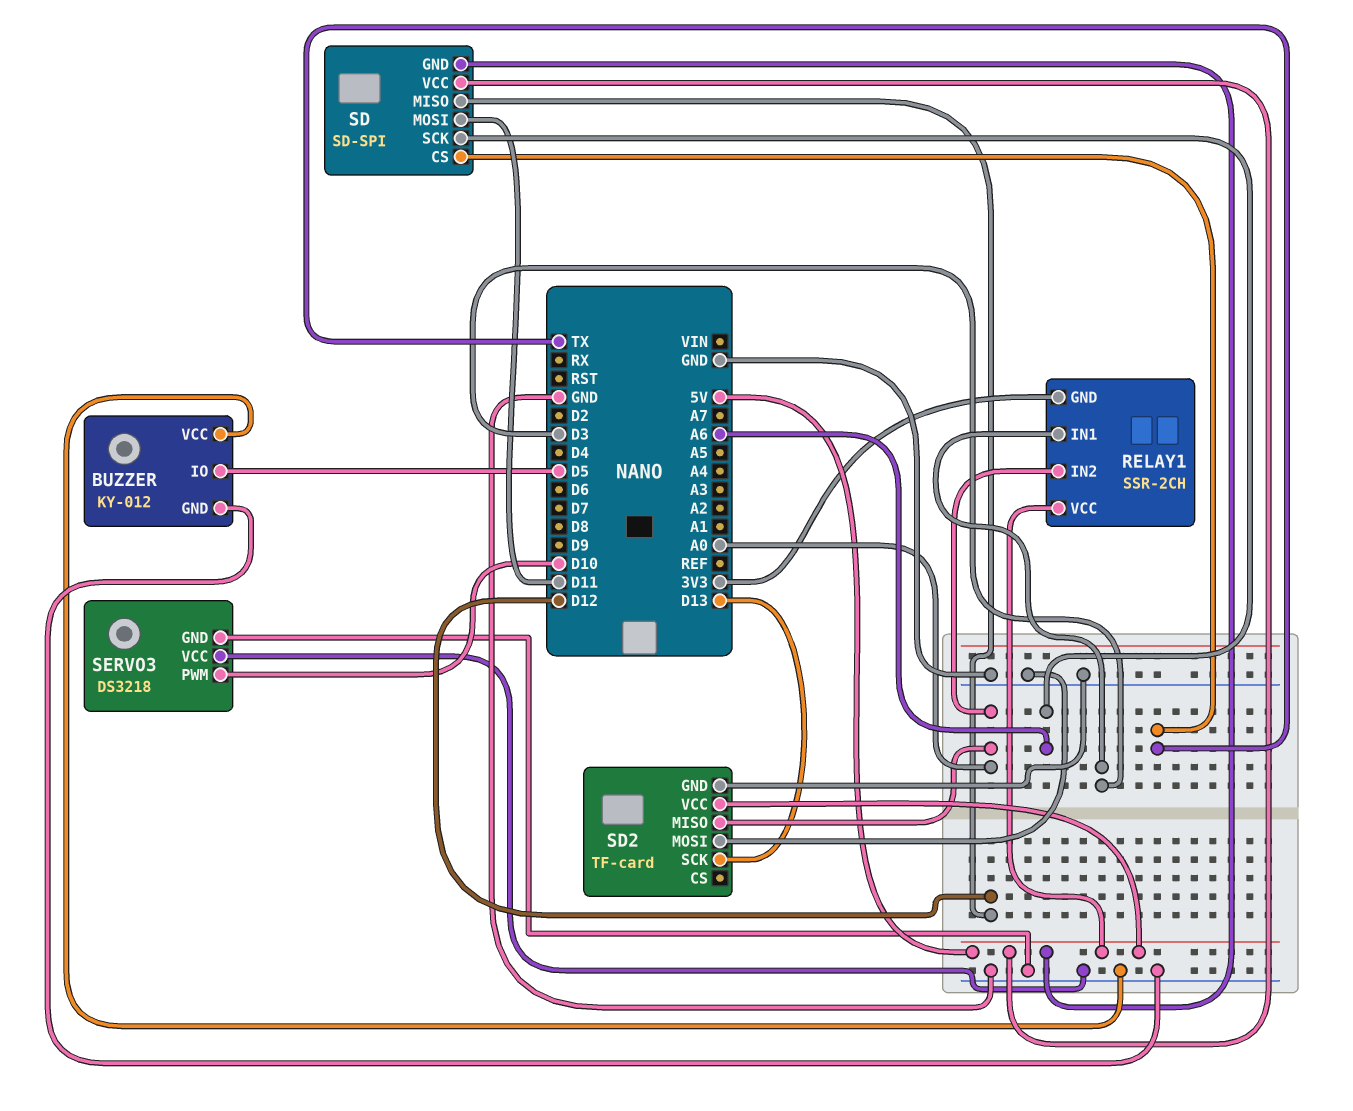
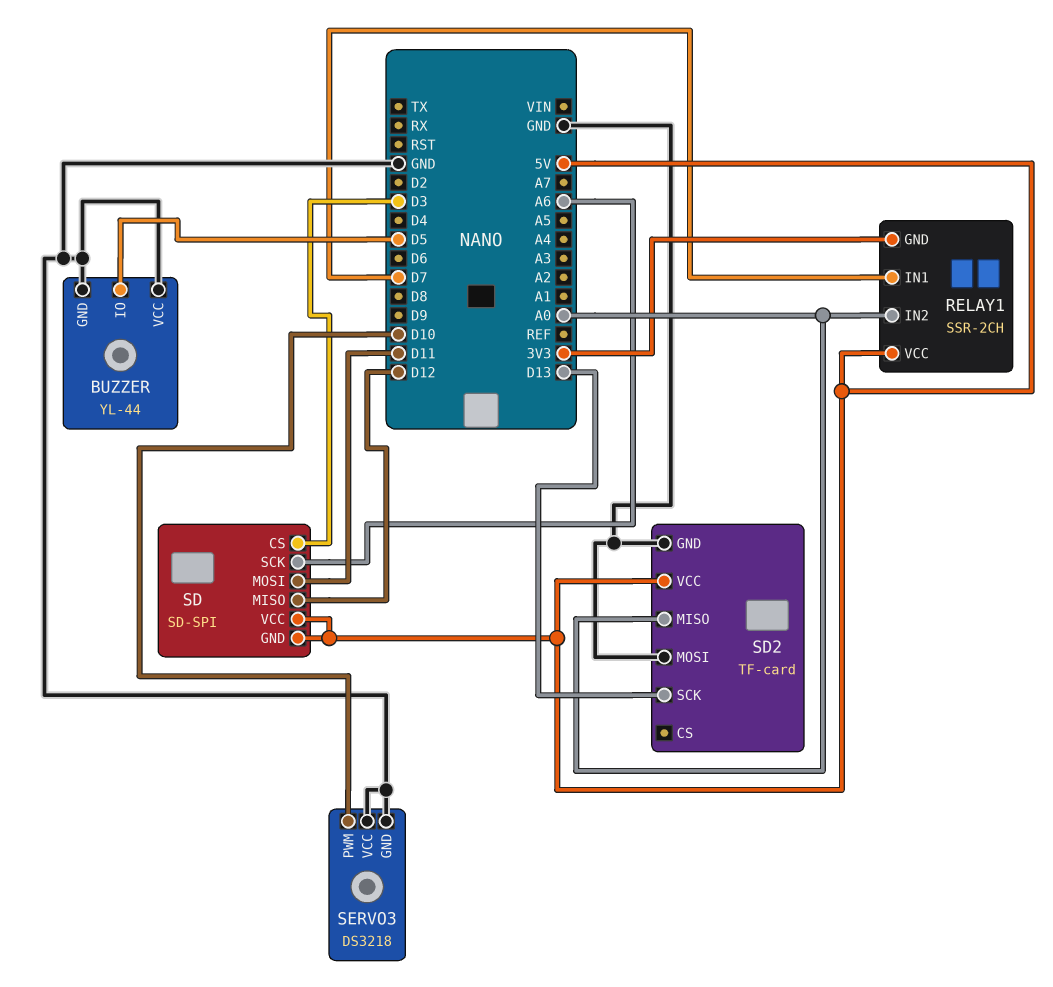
BUZZER: KY-012 -> YL-44
RELAY1 pin IN1: D3 -> D7
SD pin CS: TX -> D3

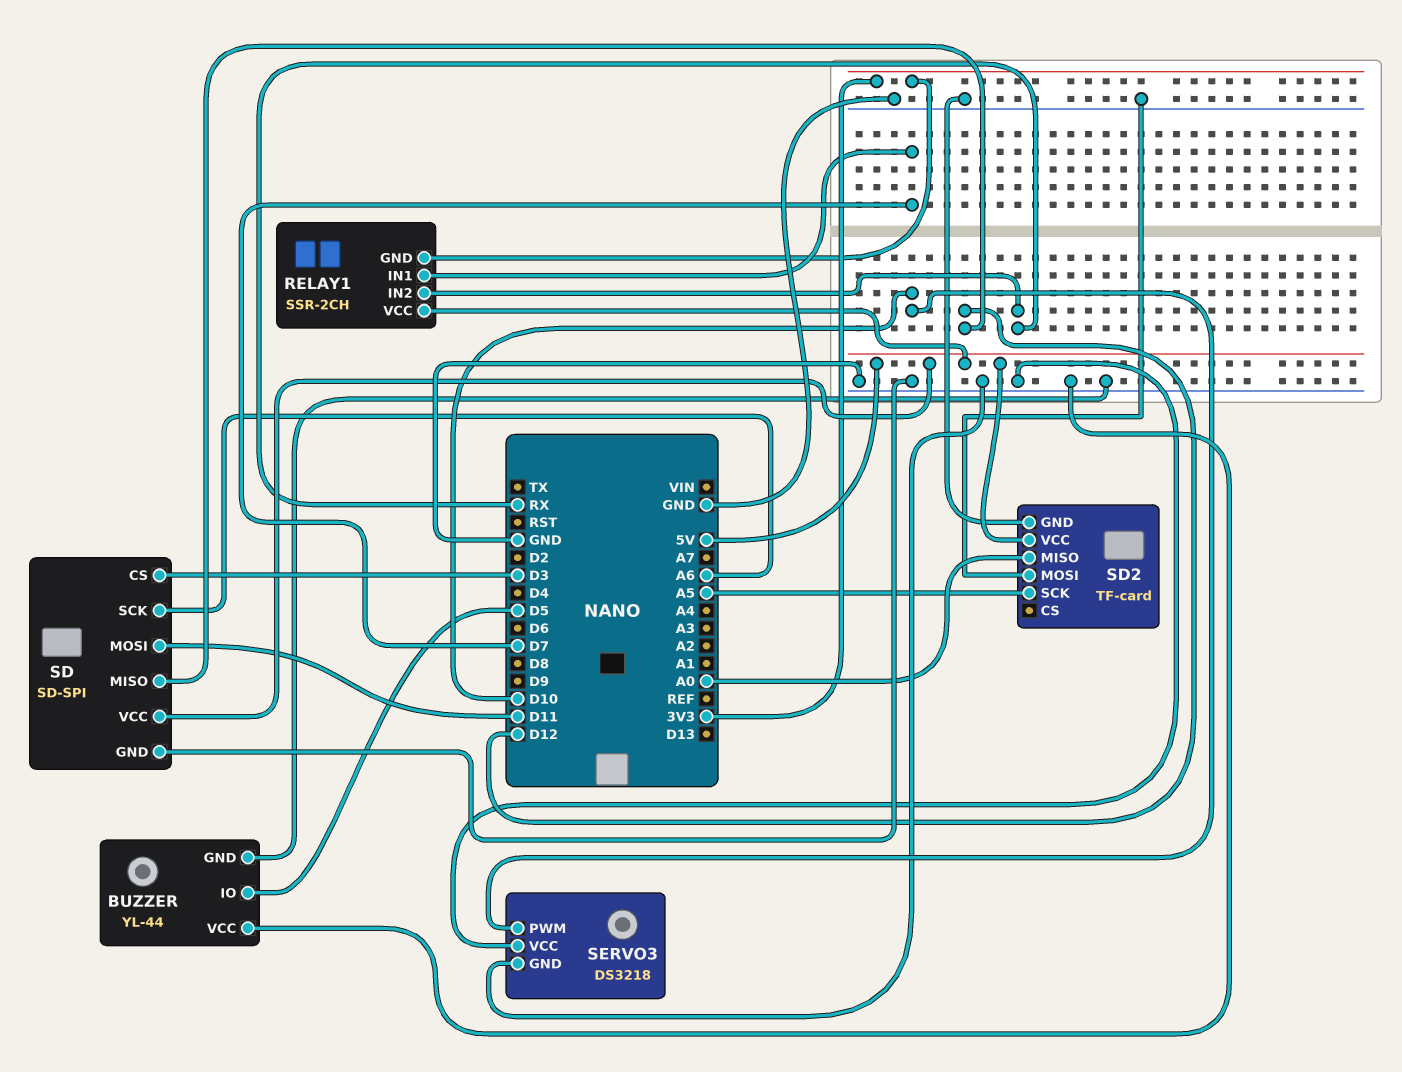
RELAY1 pin IN2: A0 -> RX
SD pin GND: 5V -> GND
SD2 pin SCK: D13 -> A5

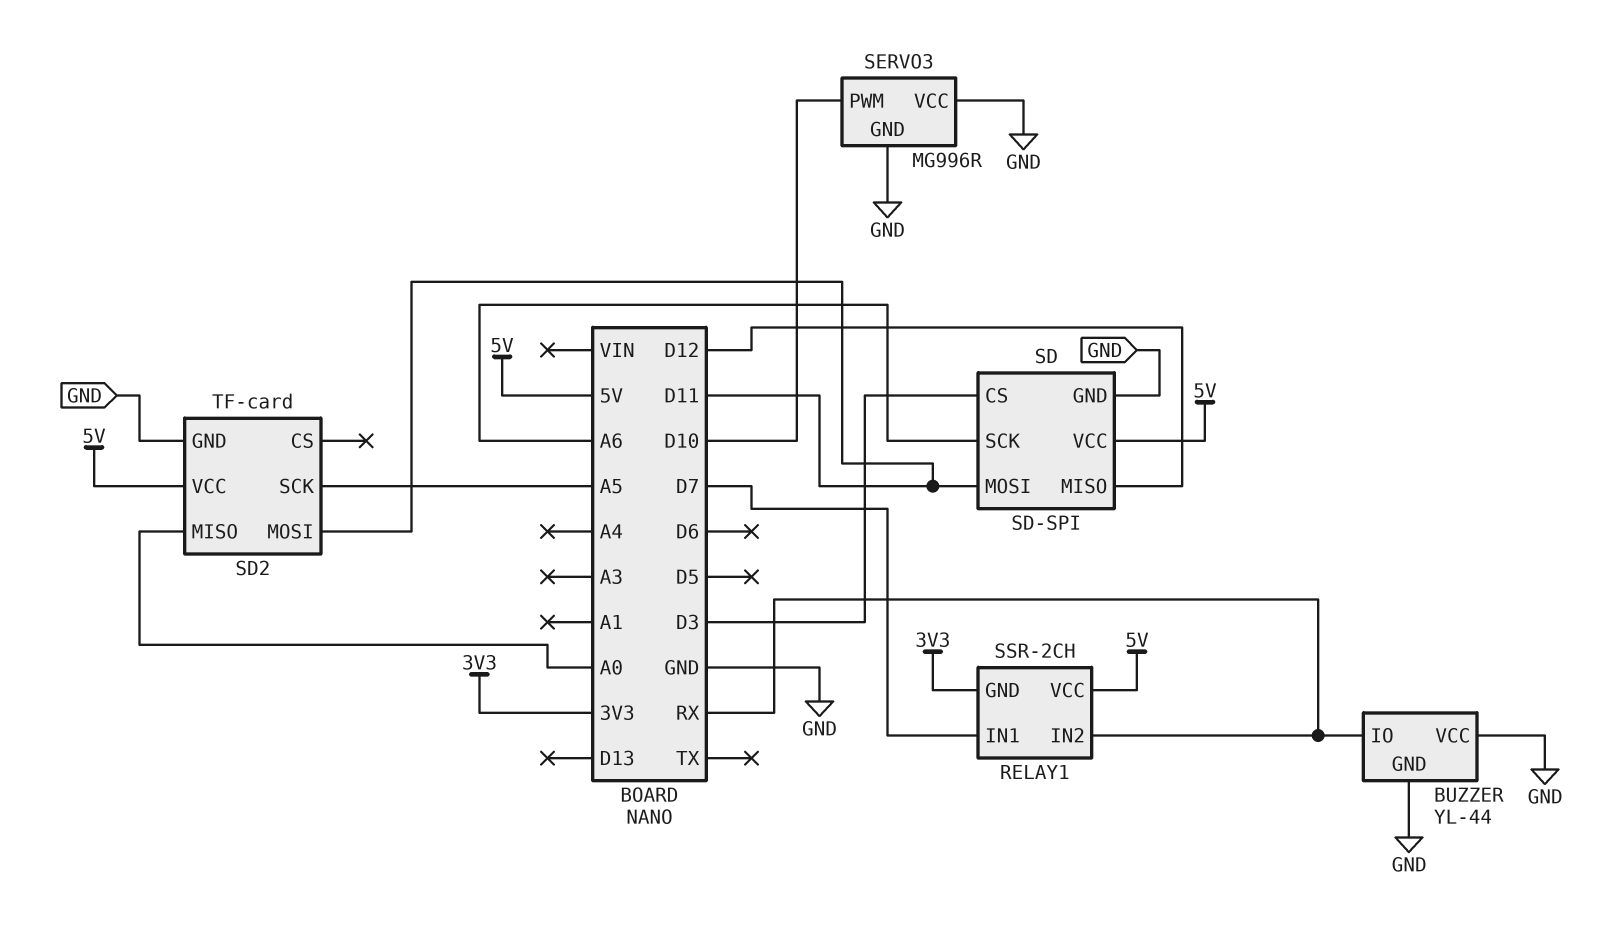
BUZZER pin IO: D5 -> RX
SD2 pin MOSI: GND -> D11
SERVO3: DS3218 -> MG996R

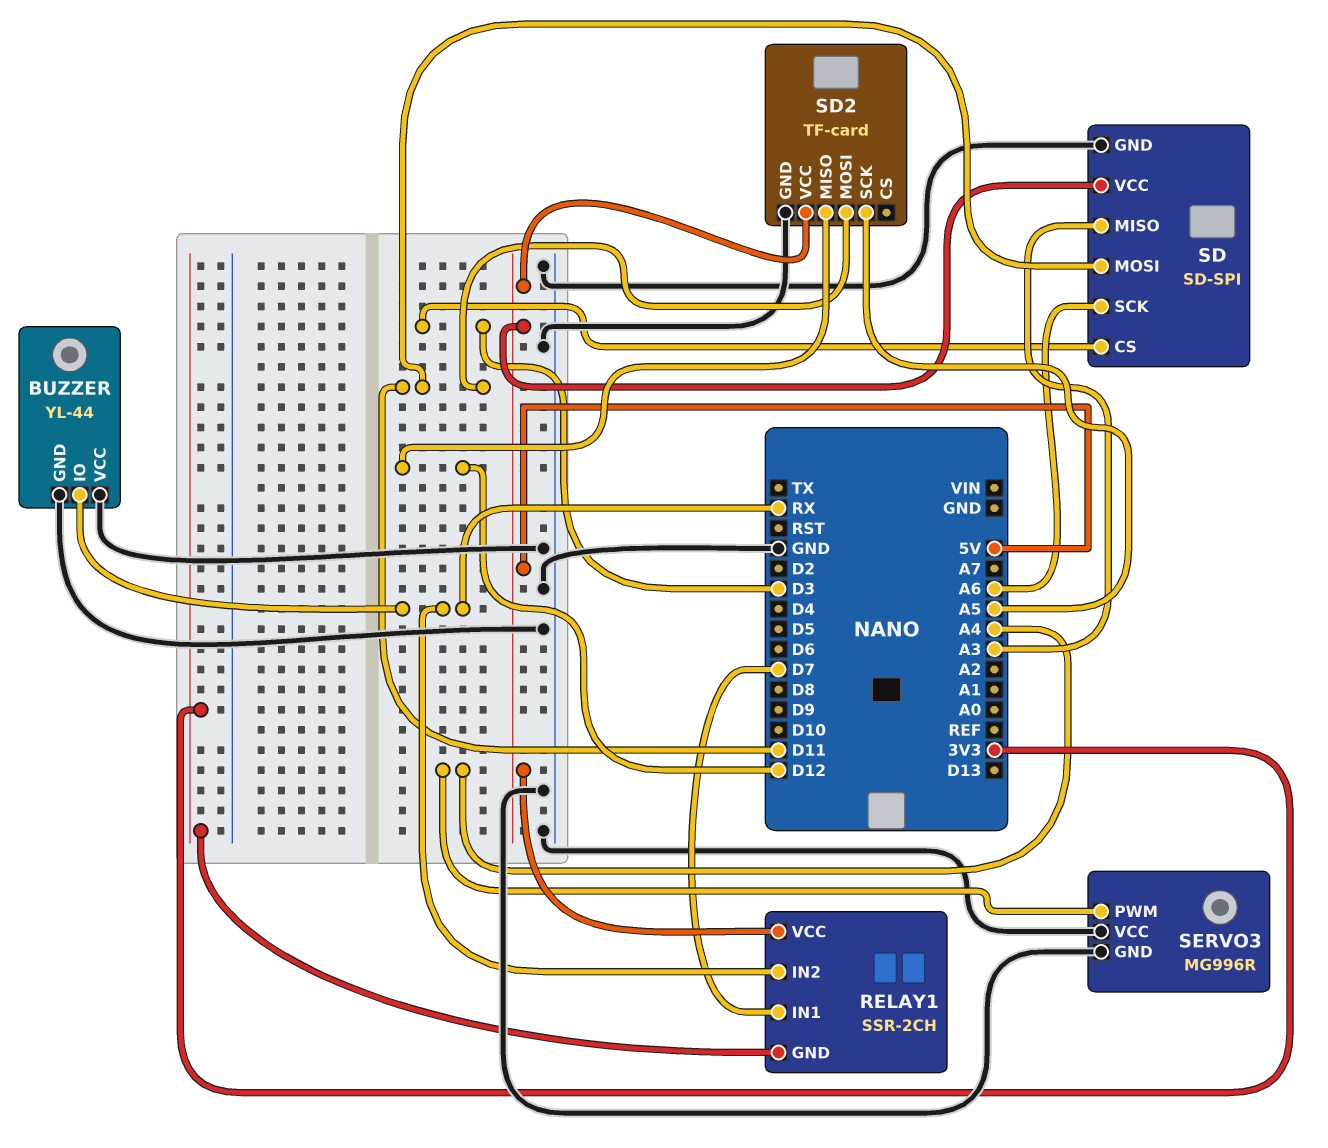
SD pin MISO: D12 -> A3
SD2 pin MISO: A0 -> D12
SERVO3 pin PWM: D10 -> A4

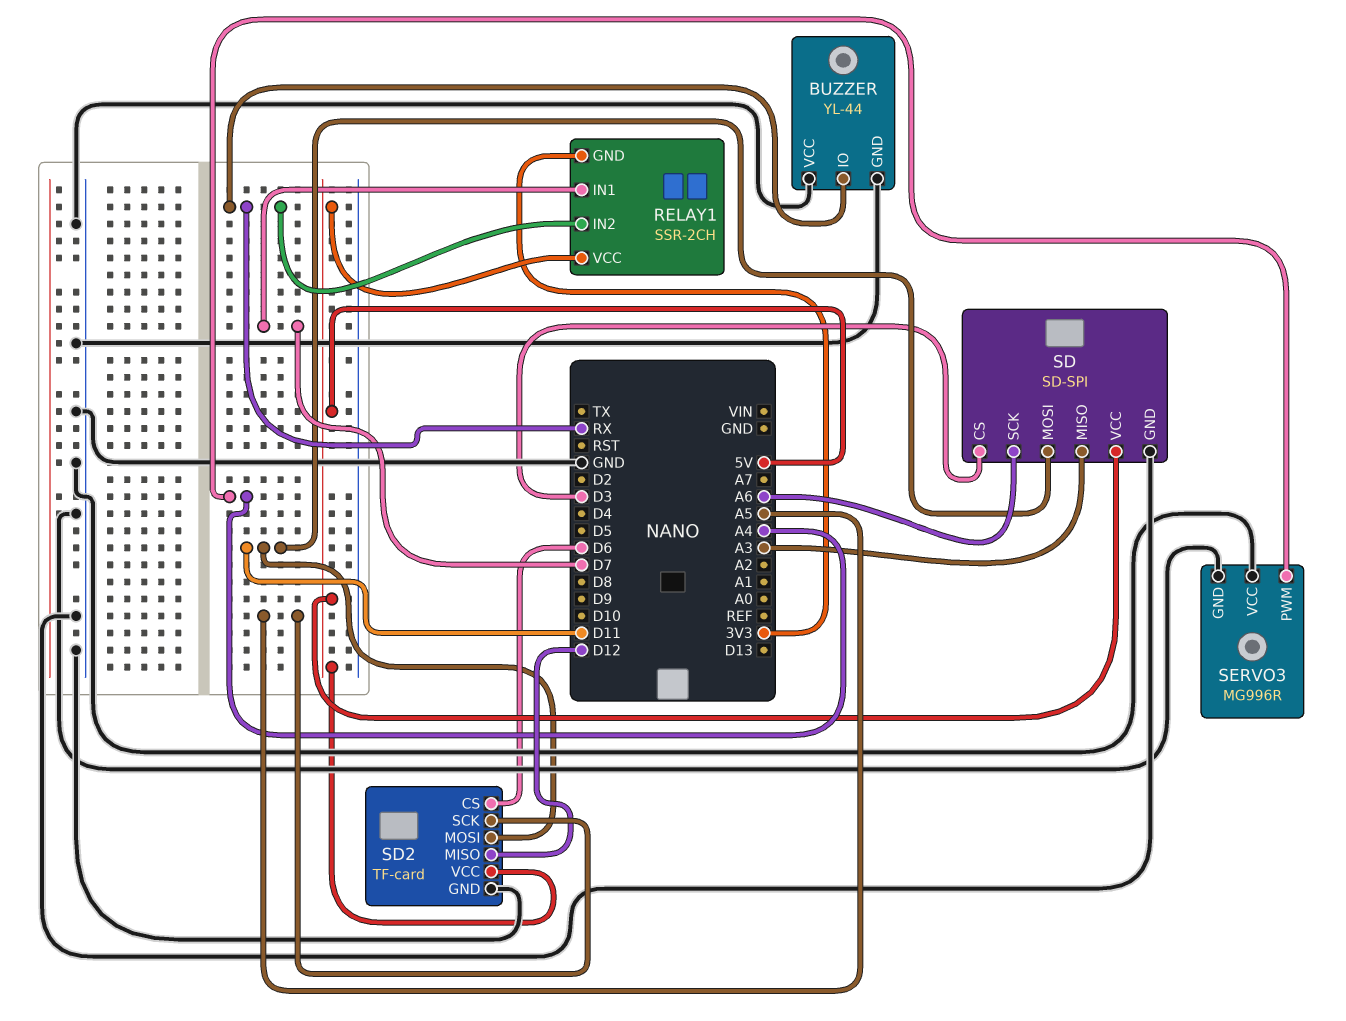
SD2 pin CS: none -> D6

